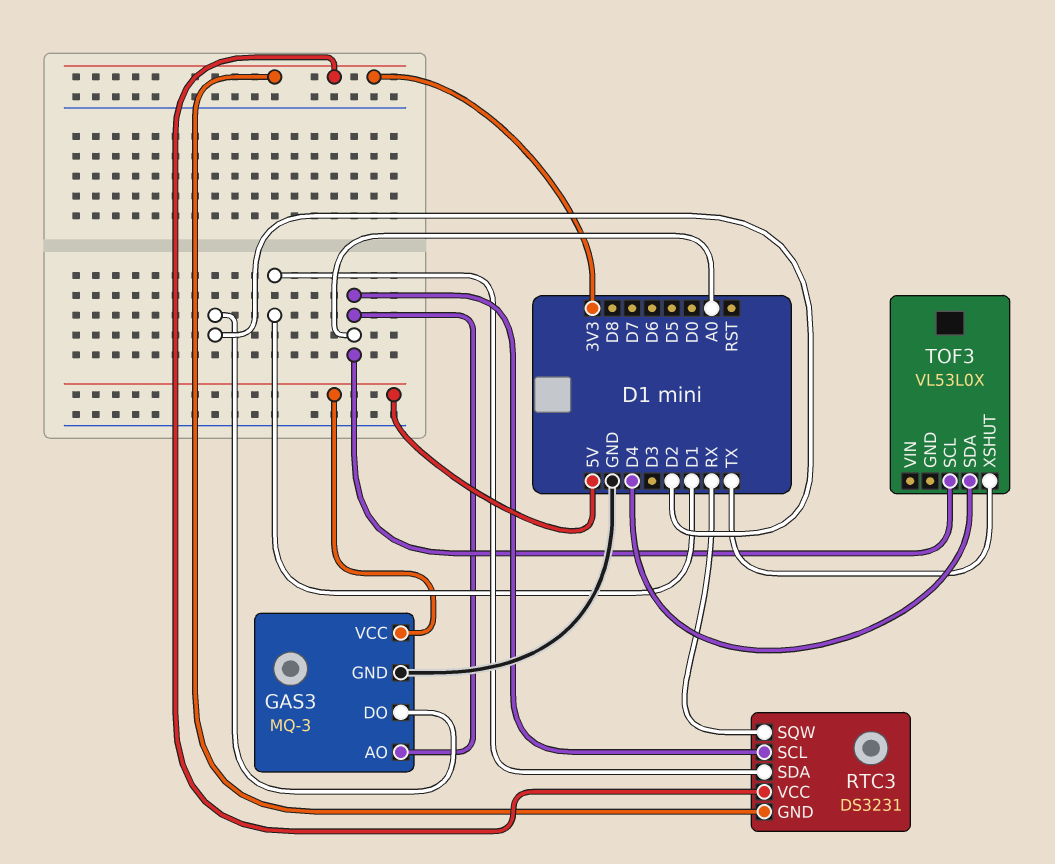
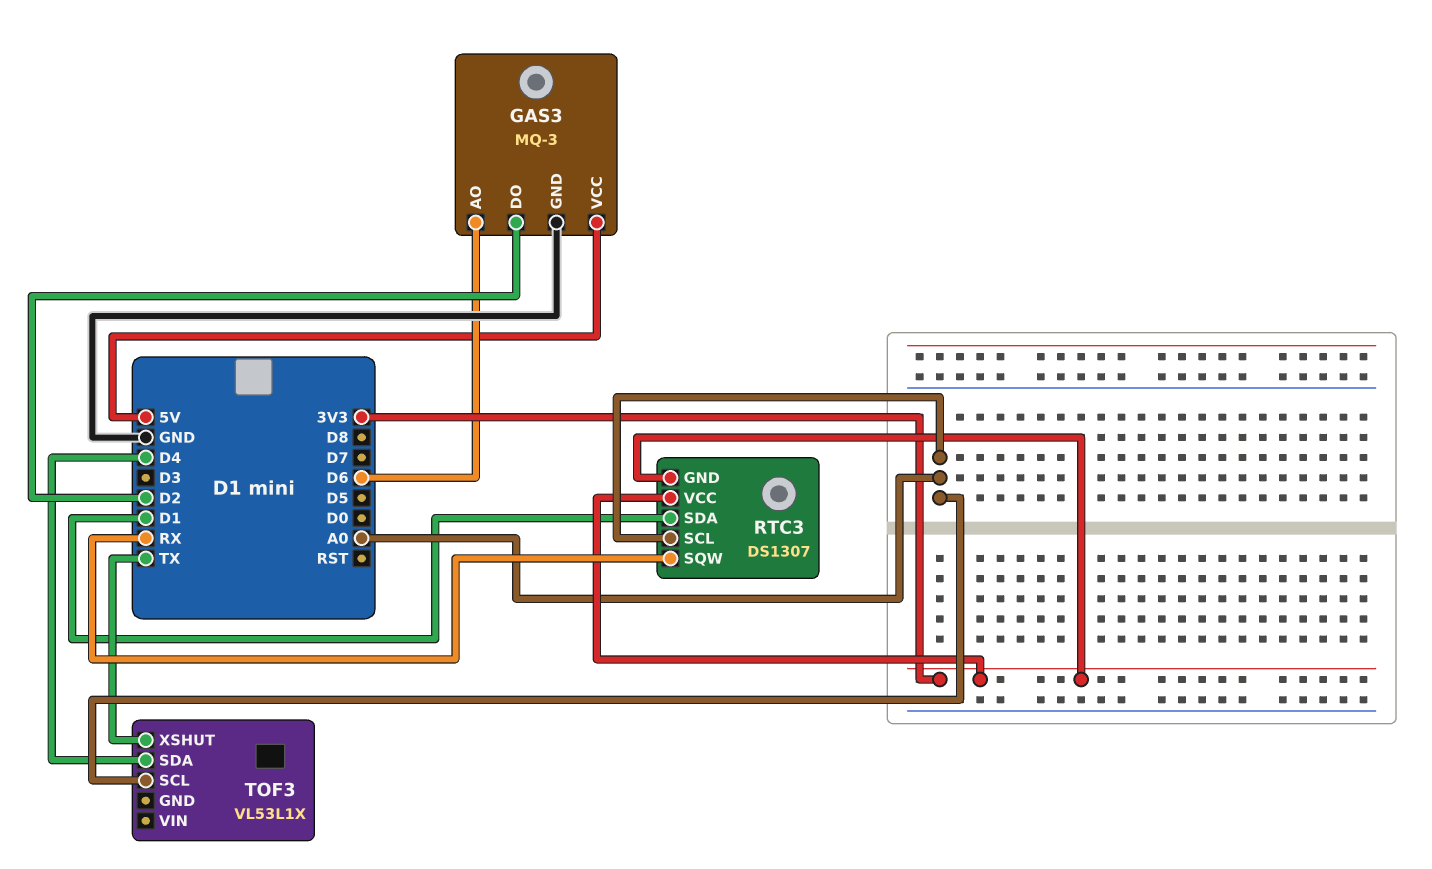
GAS3 pin AO: A0 -> D6
RTC3: DS3231 -> DS1307
TOF3: VL53L0X -> VL53L1X

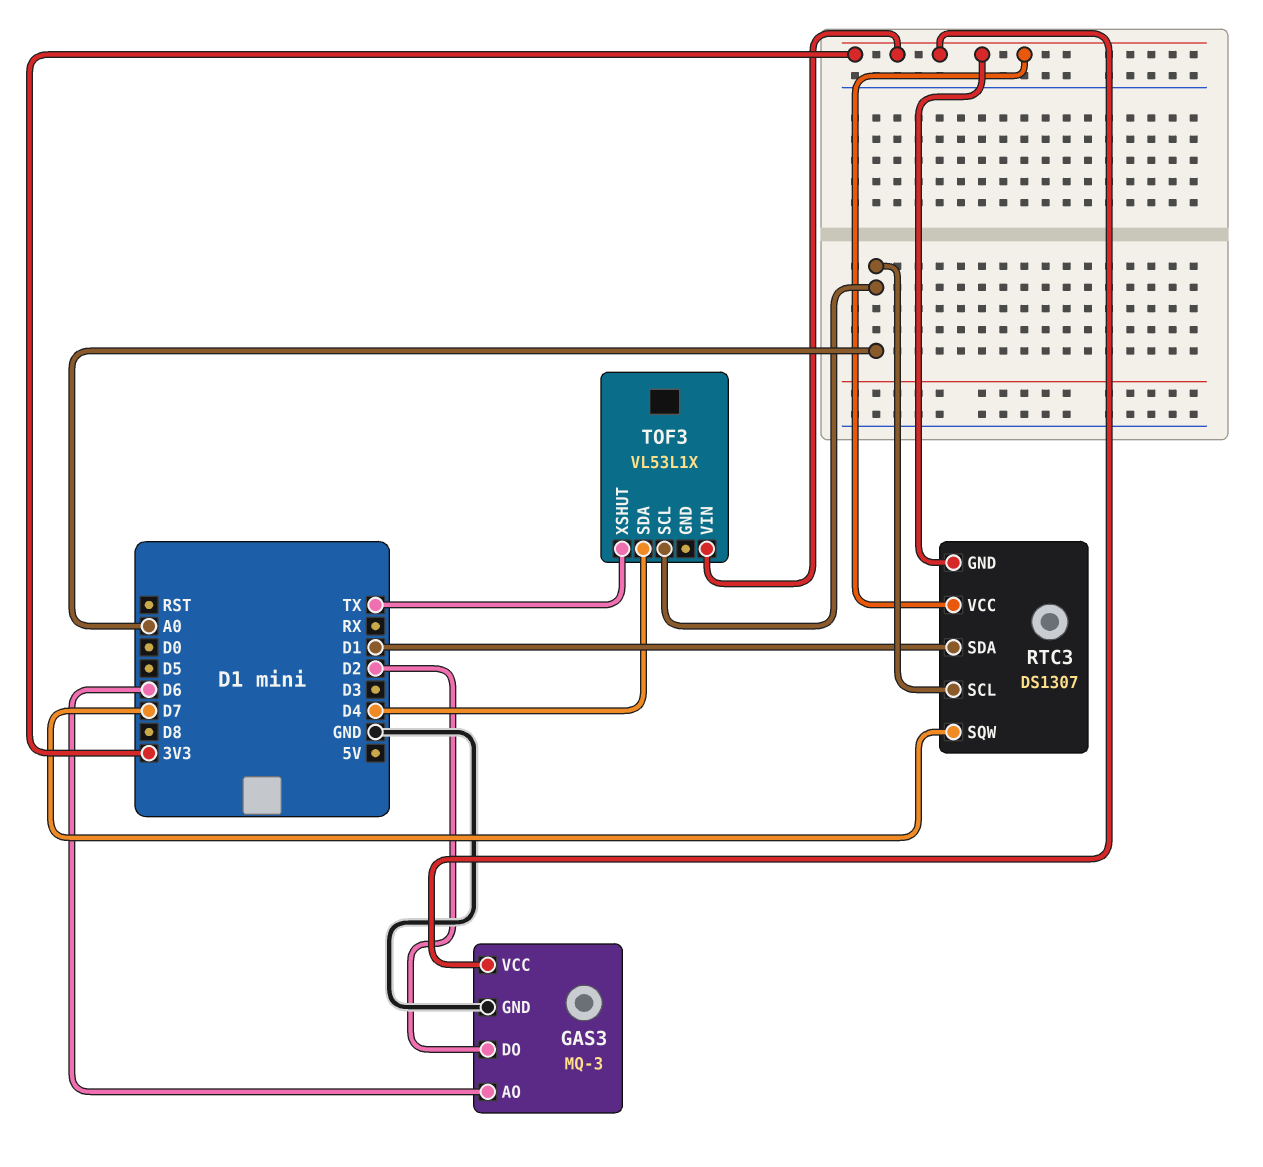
GAS3 pin VCC: 5V -> 3V3
RTC3 pin SQW: RX -> D7
TOF3 pin VIN: none -> 3V3

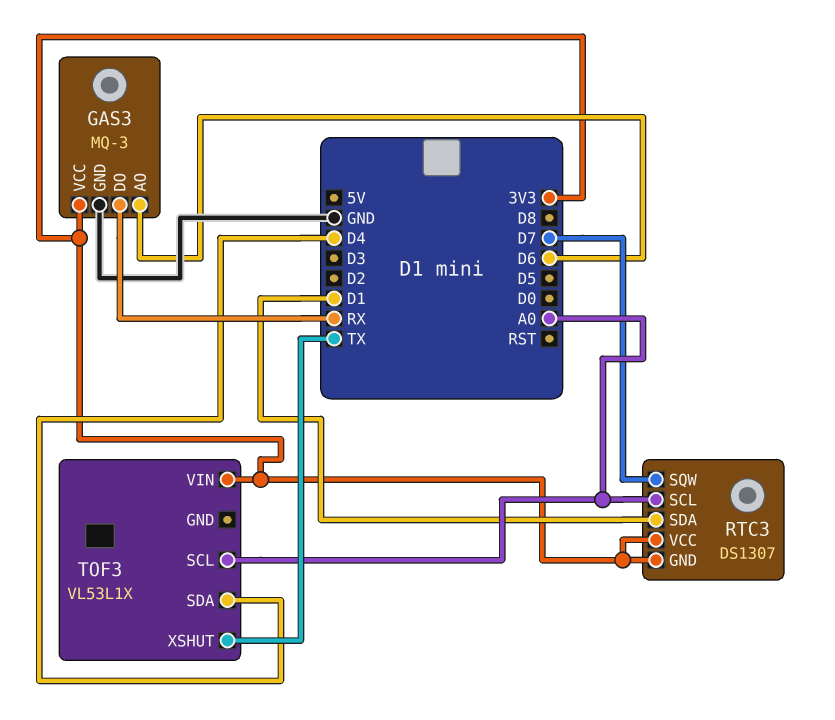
GAS3 pin DO: D2 -> RX

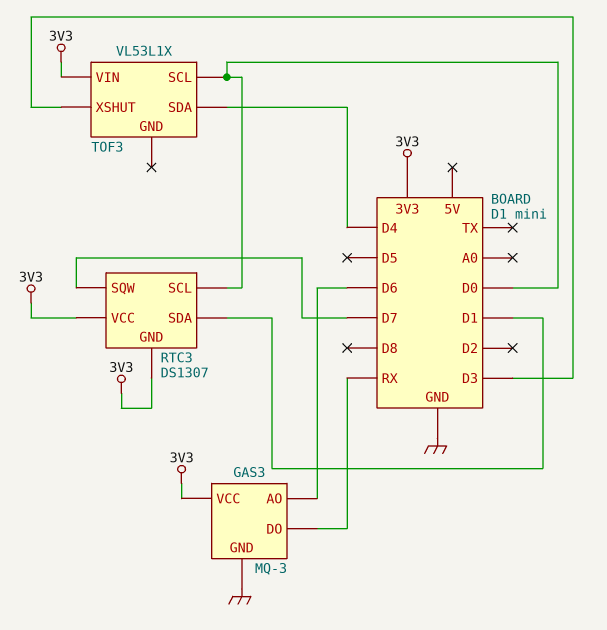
RTC3 pin SCL: A0 -> D0
TOF3 pin SCL: A0 -> D0
TOF3 pin XSHUT: TX -> D3

